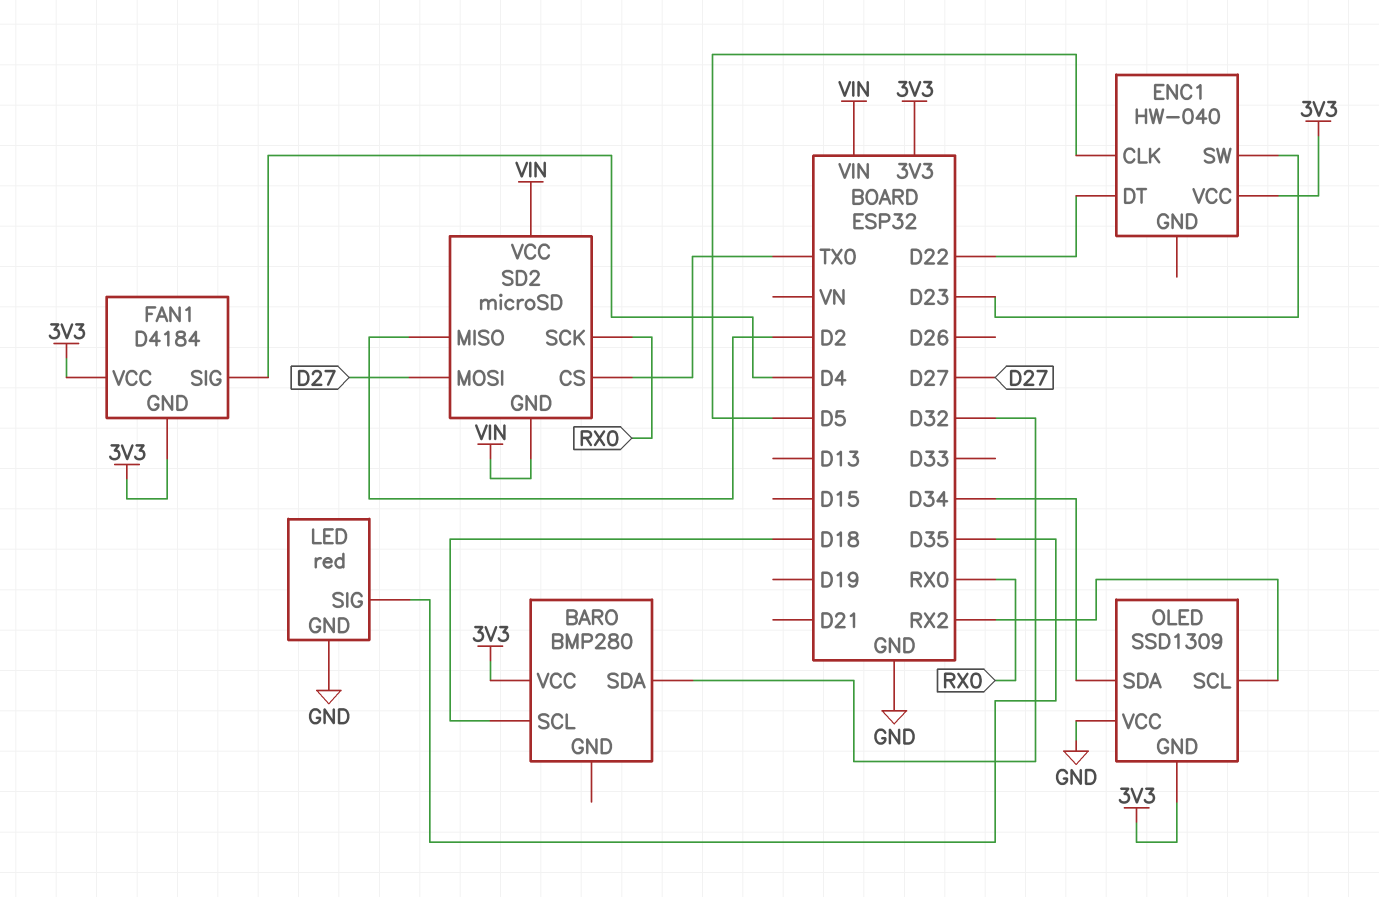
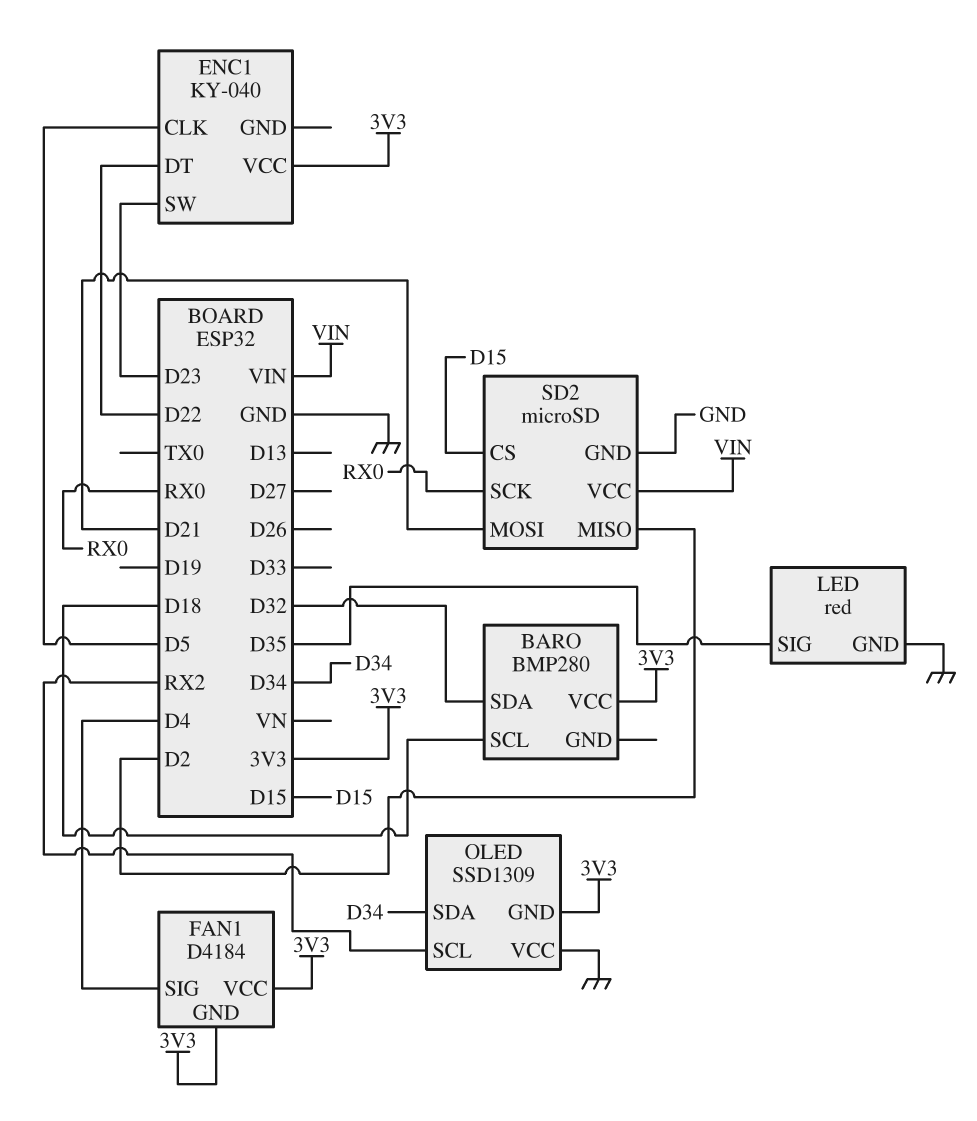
ENC1: HW-040 -> KY-040
SD2 pin CS: TX0 -> D15
SD2 pin GND: VIN -> GND
SD2 pin MOSI: D27 -> D21

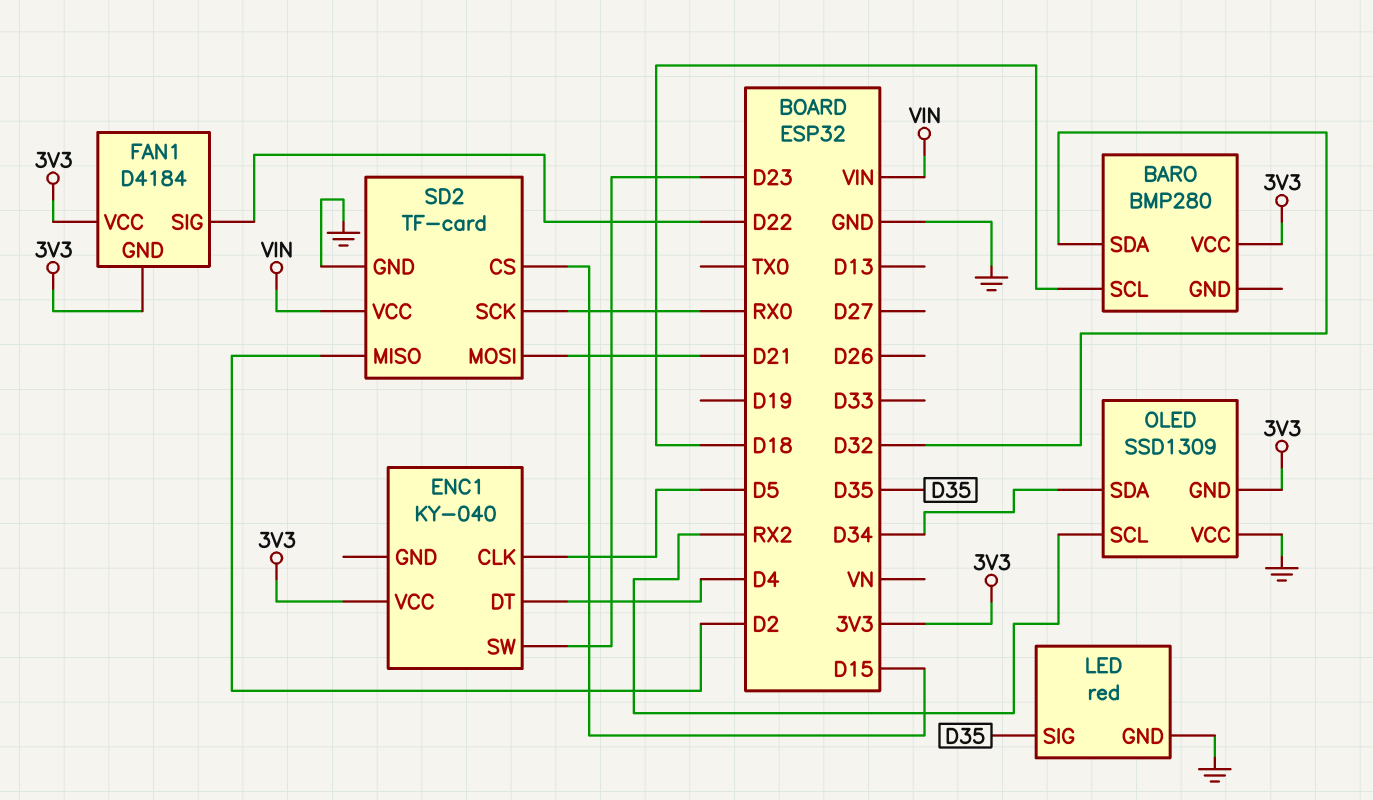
ENC1 pin DT: D22 -> D4
FAN1 pin SIG: D4 -> D22
SD2: microSD -> TF-card

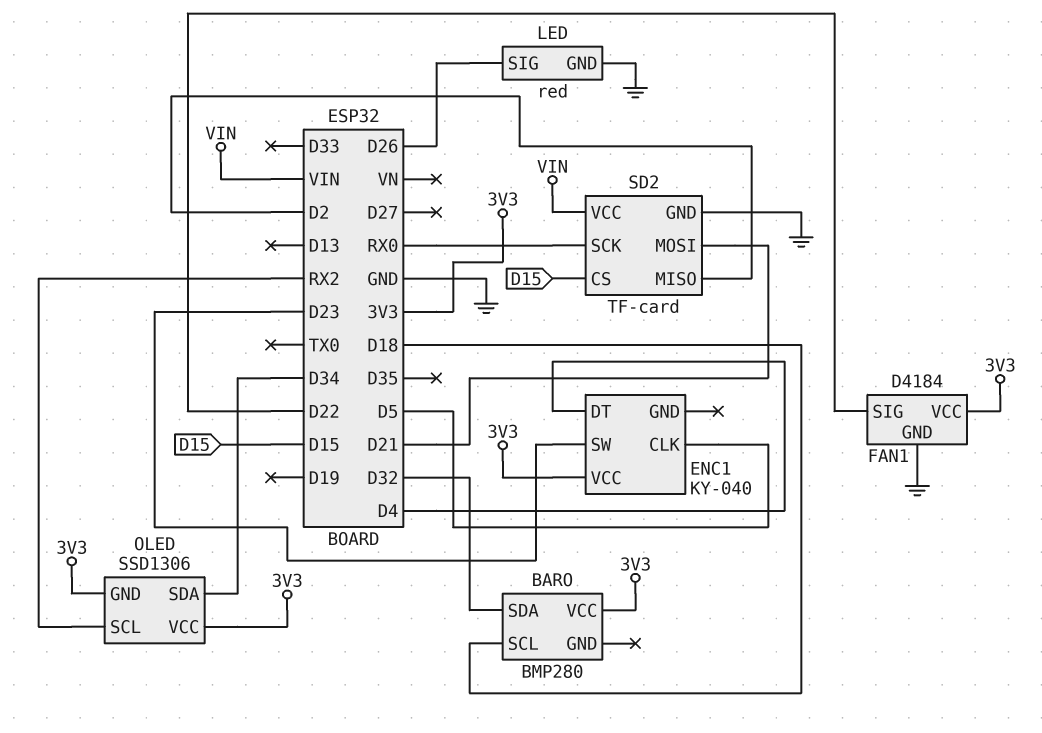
FAN1 pin GND: 3V3 -> GND
LED pin SIG: D35 -> D26
OLED: SSD1309 -> SSD1306
OLED pin VCC: GND -> 3V3

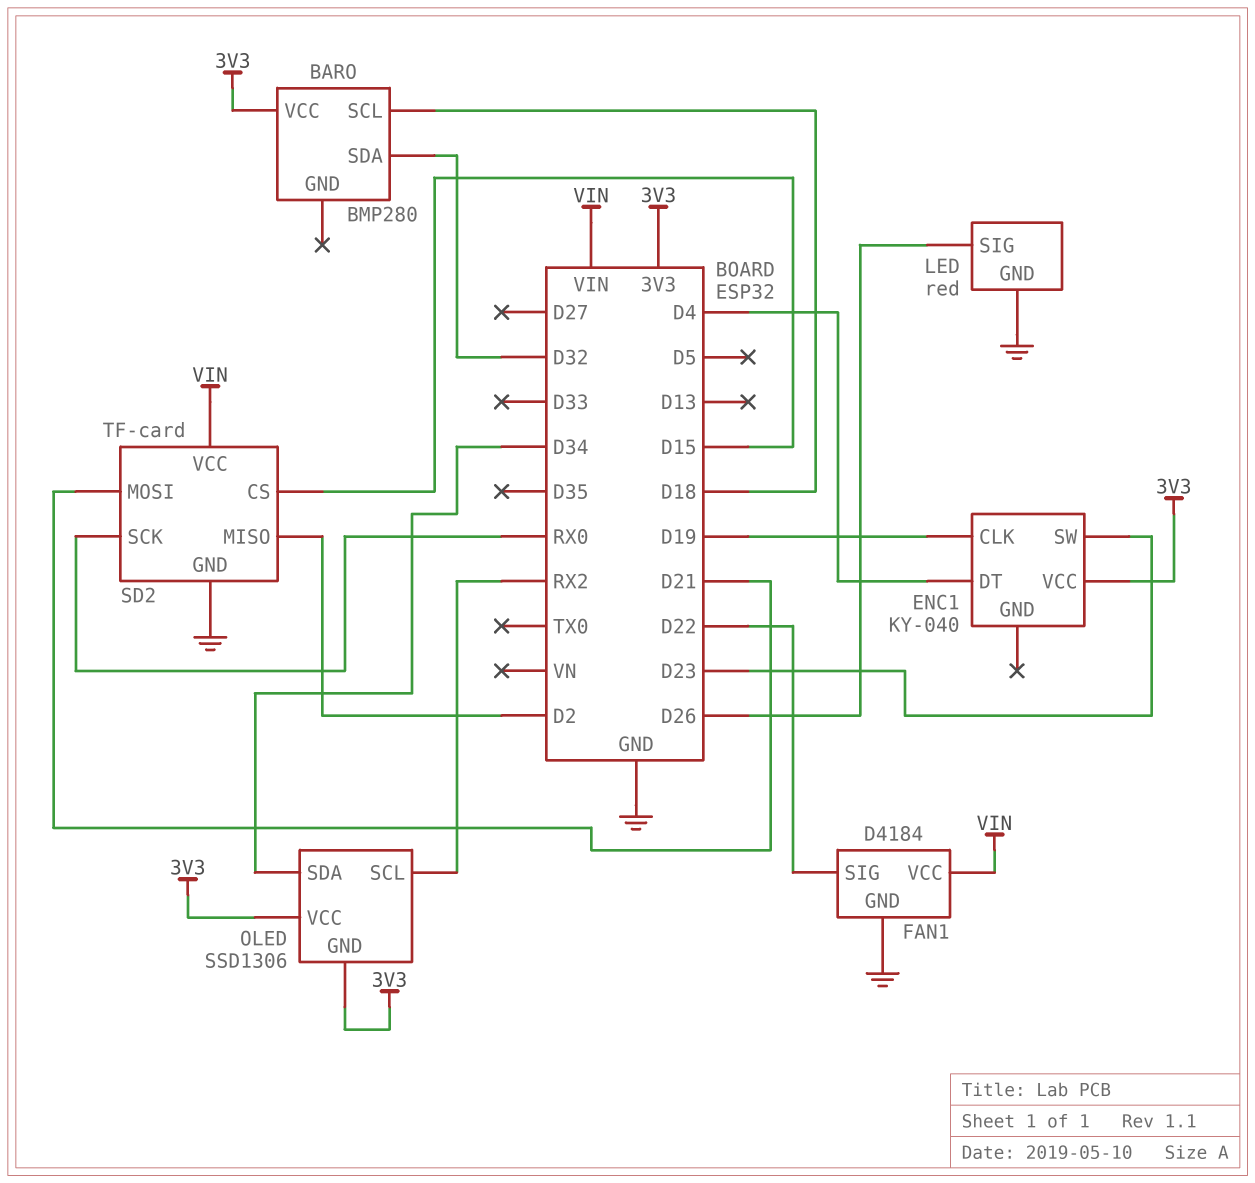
ENC1 pin CLK: D5 -> D19
FAN1 pin VCC: 3V3 -> VIN

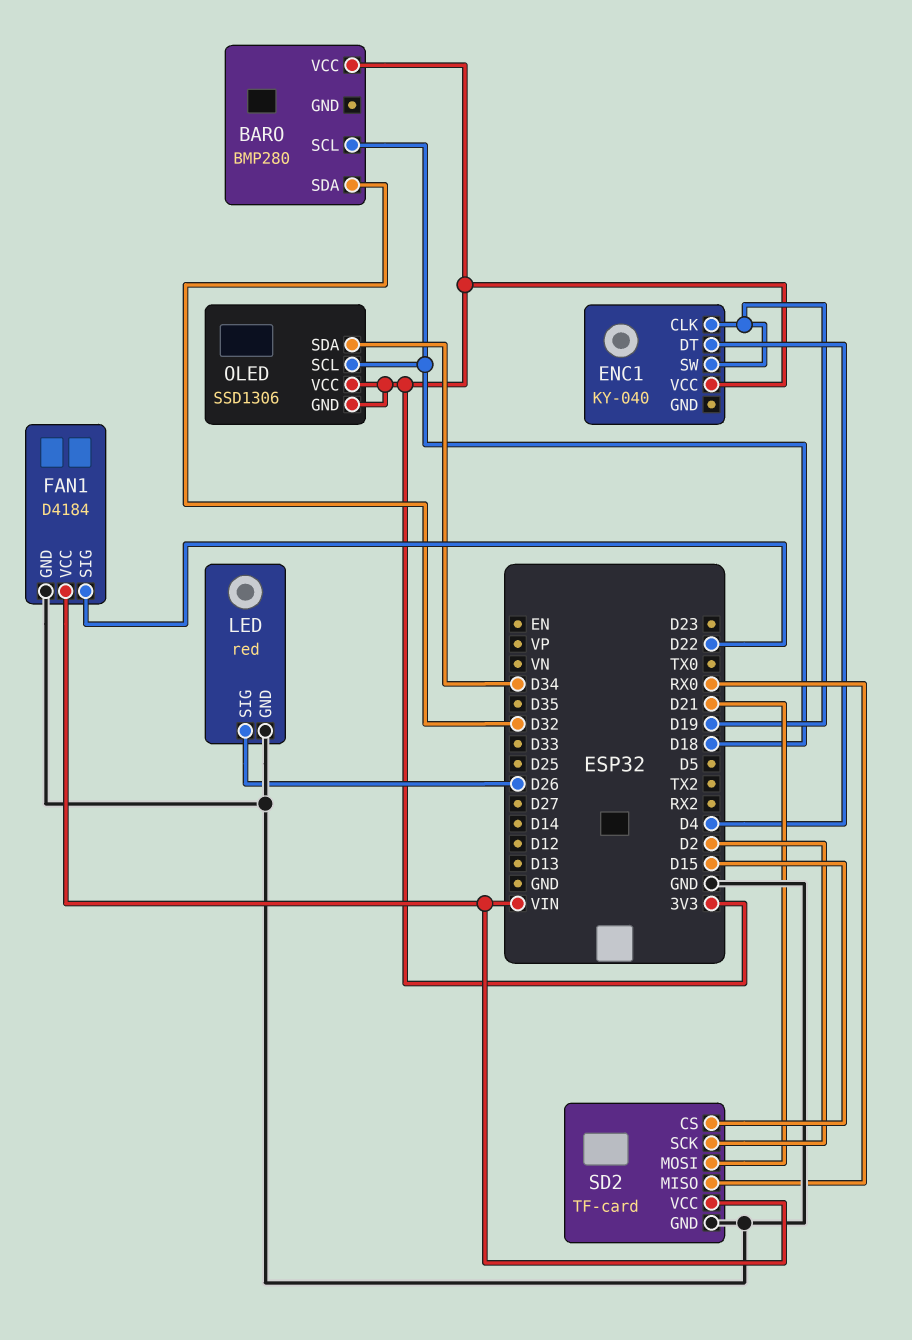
ENC1 pin SW: D23 -> D19
OLED pin SCL: RX2 -> D18
SD2 pin MISO: D2 -> RX0
SD2 pin SCK: RX0 -> D2

